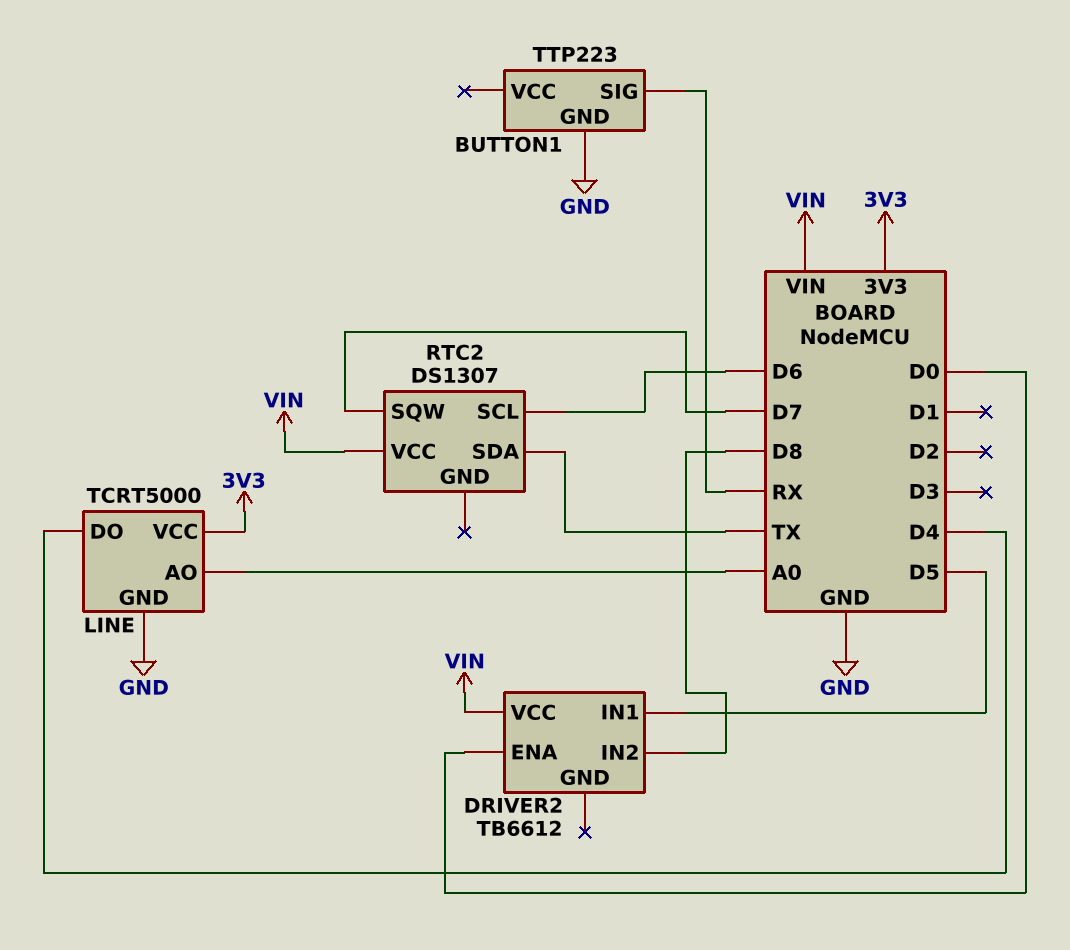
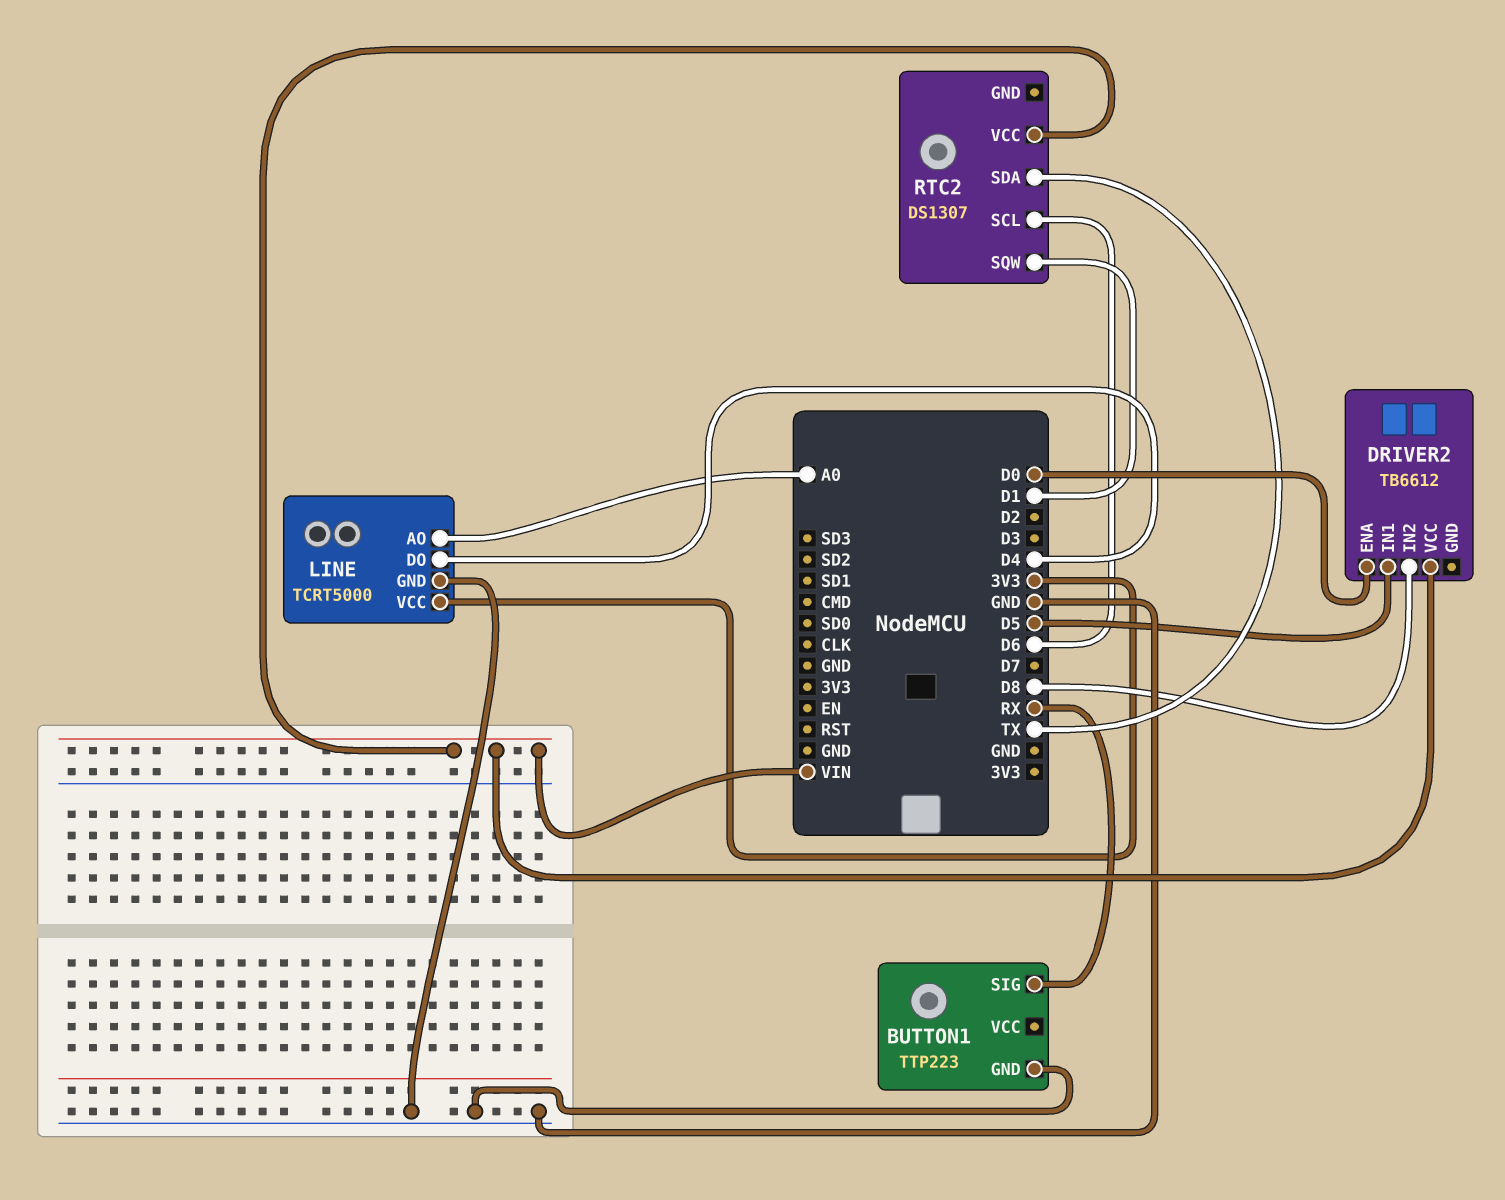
RTC2 pin SQW: D7 -> D1

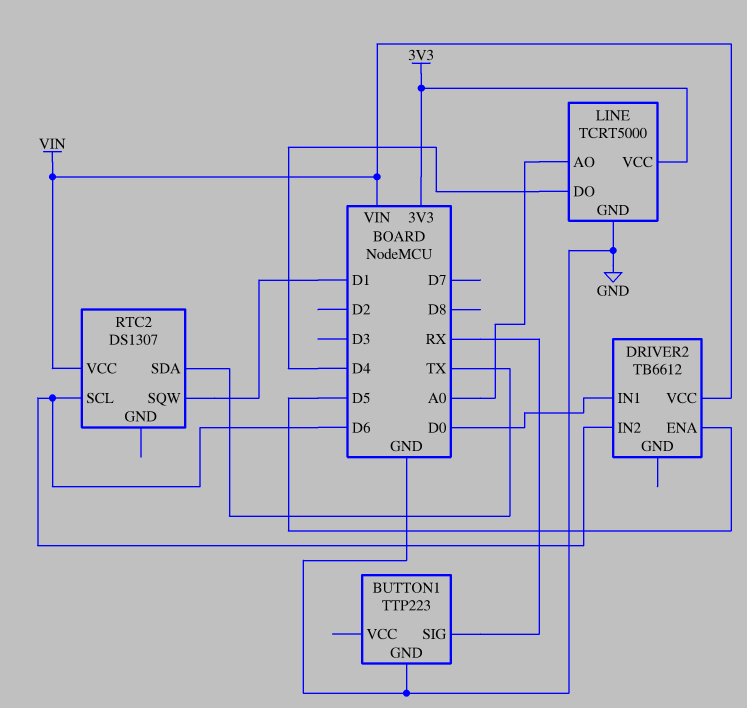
DRIVER2 pin ENA: D0 -> D5
DRIVER2 pin IN1: D5 -> D0
DRIVER2 pin IN2: D8 -> D6

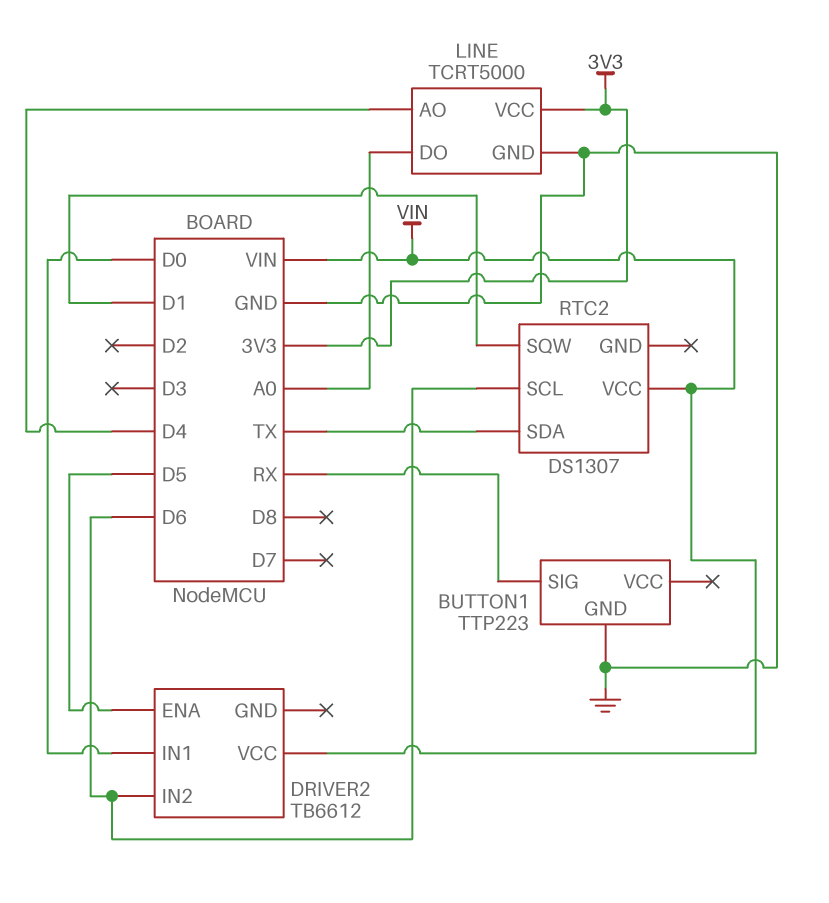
LINE pin AO: A0 -> D4
LINE pin DO: D4 -> A0

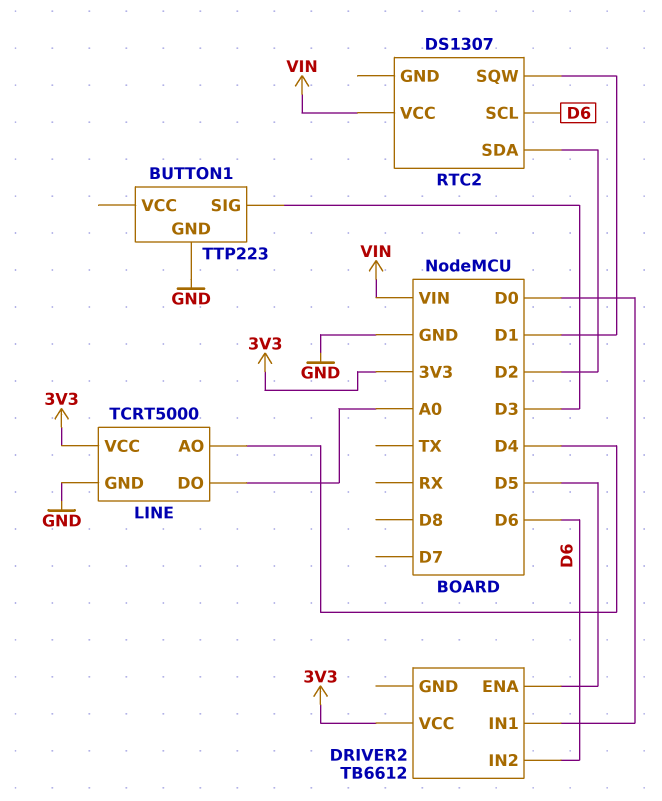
BUTTON1 pin SIG: RX -> D3
DRIVER2 pin VCC: VIN -> 3V3
RTC2 pin SDA: TX -> D2

